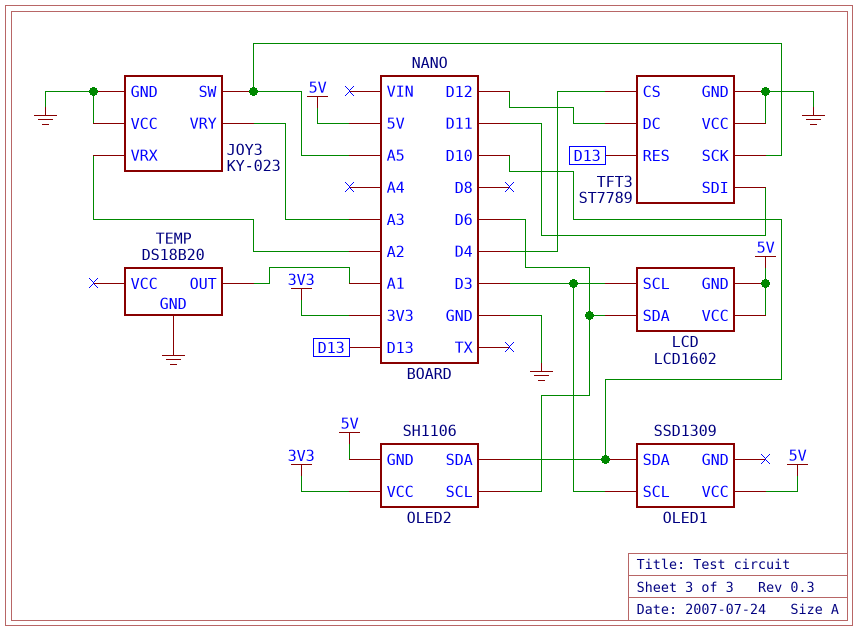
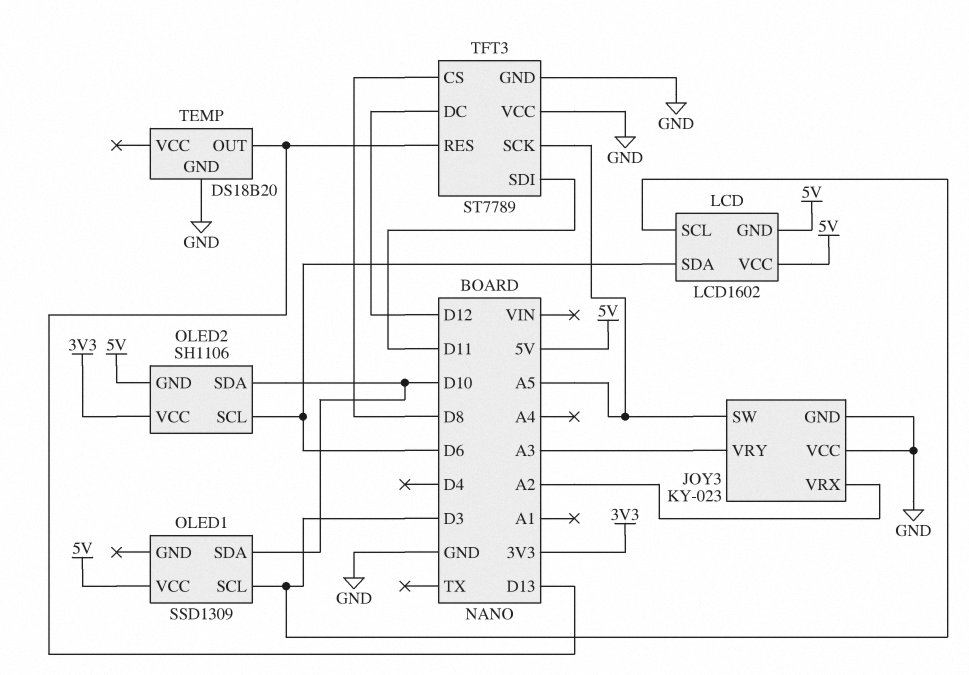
TEMP pin OUT: A1 -> D13
TFT3 pin CS: D4 -> D8

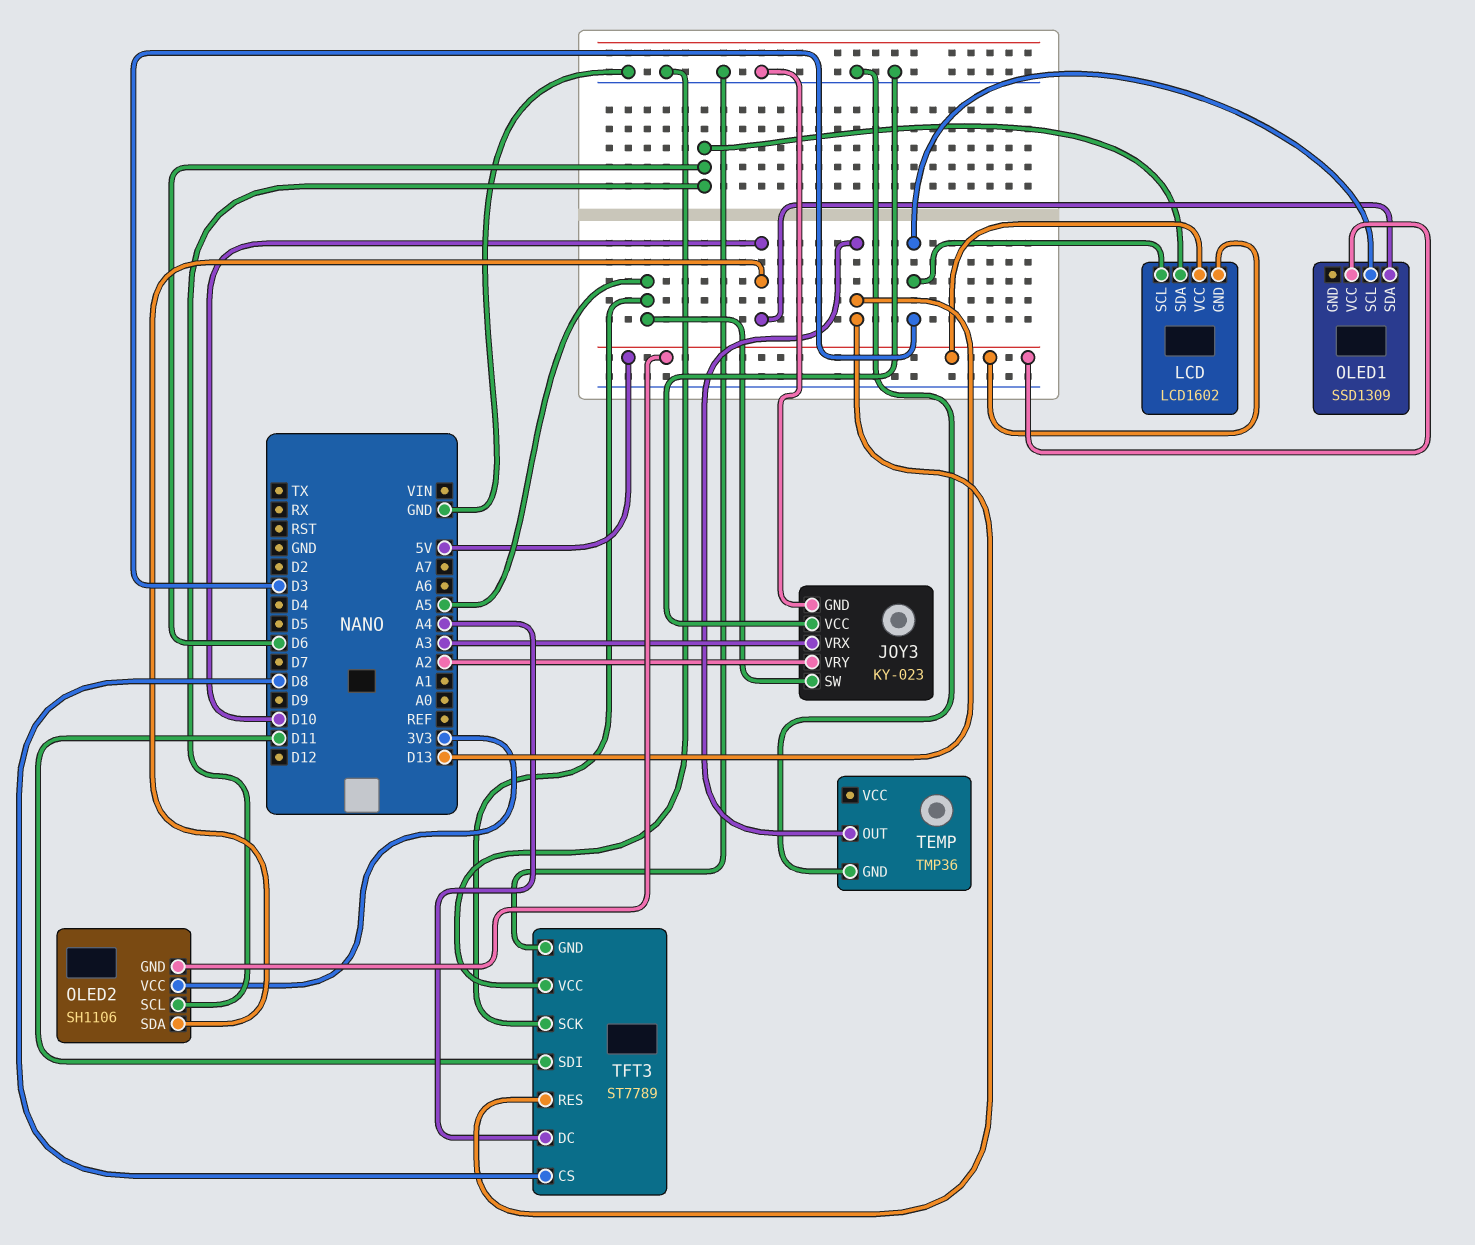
JOY3 pin VRX: A2 -> A3
JOY3 pin VRY: A3 -> A2
TEMP: DS18B20 -> TMP36
TFT3 pin DC: D12 -> A4

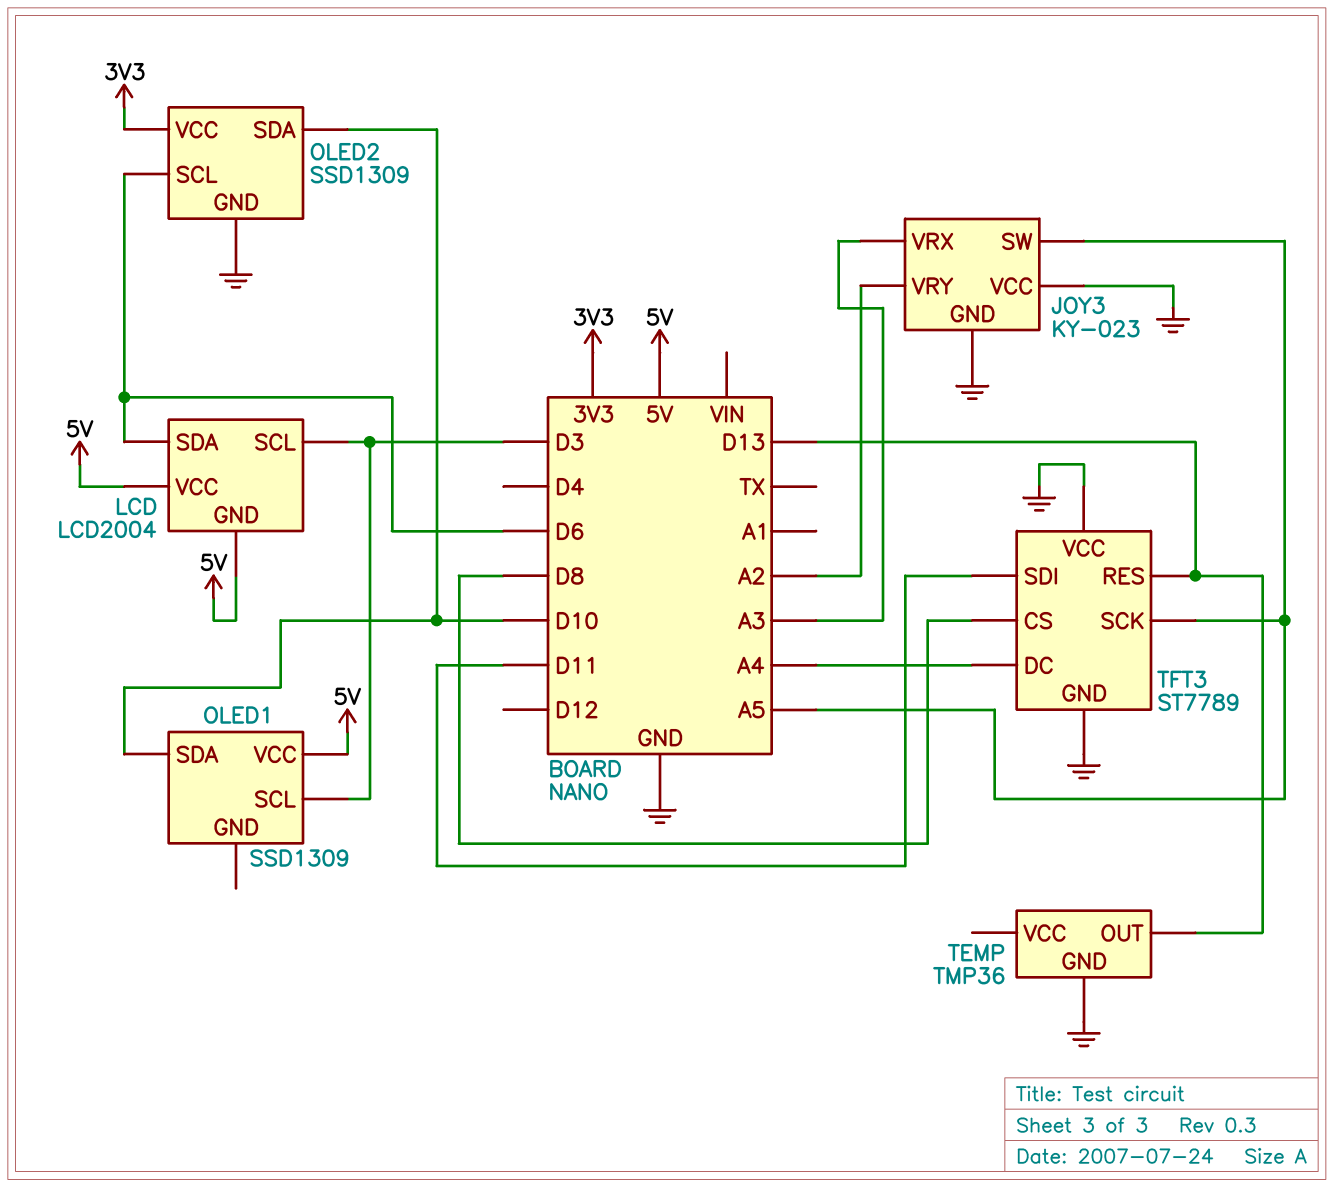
LCD: LCD1602 -> LCD2004
OLED2: SH1106 -> SSD1309
OLED2 pin GND: 5V -> GND

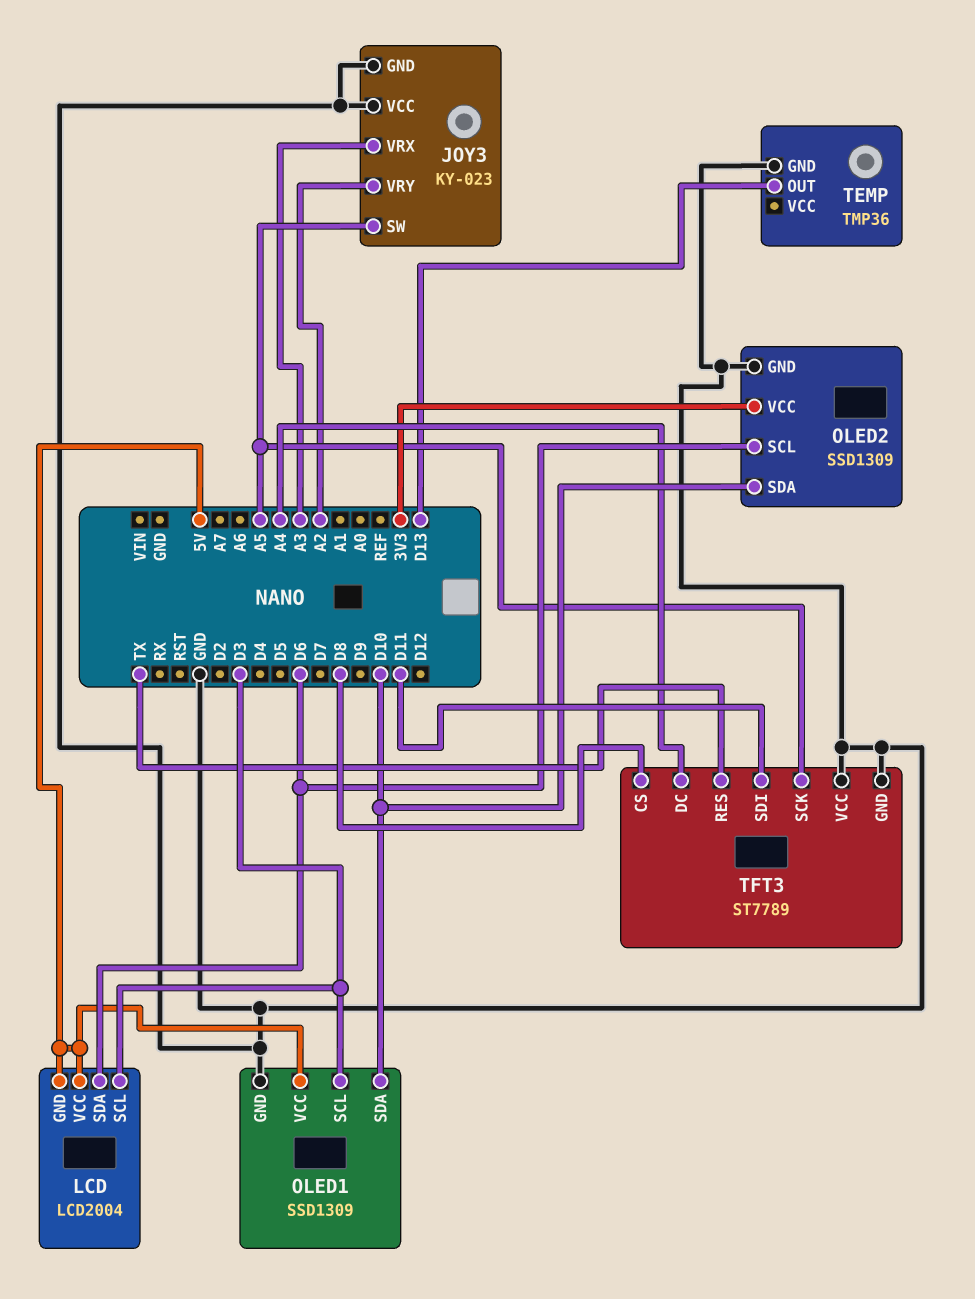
OLED1 pin GND: none -> GND
TFT3 pin RES: D13 -> TX

